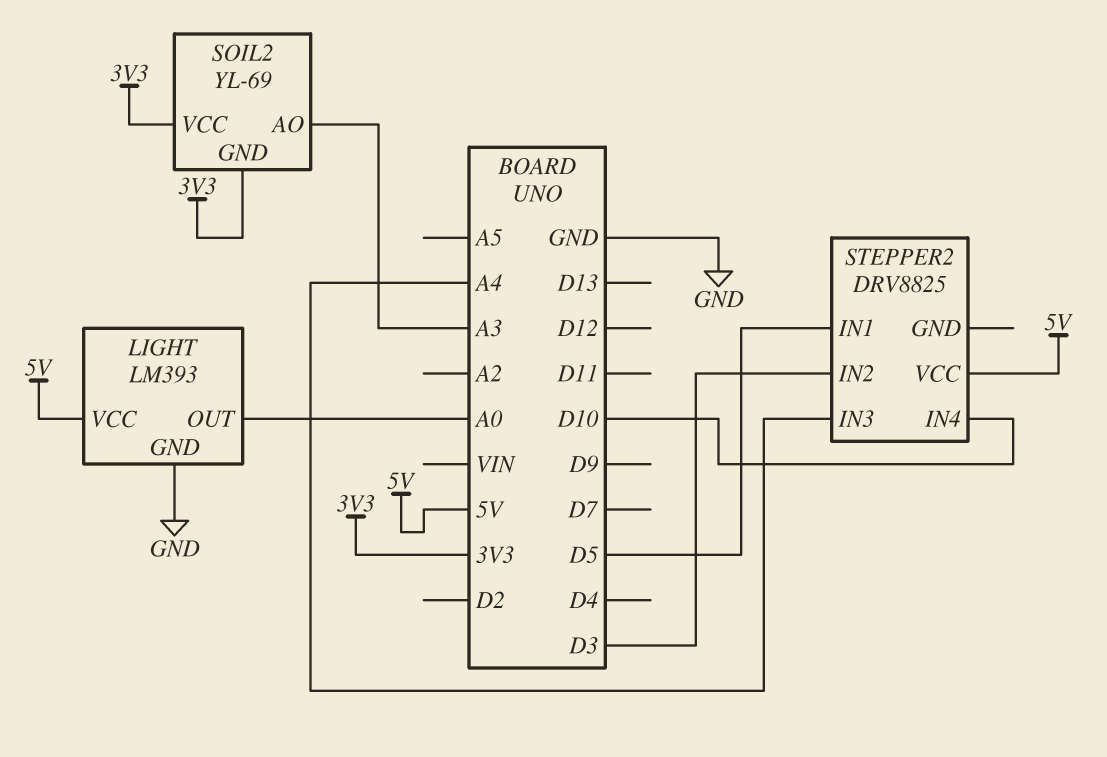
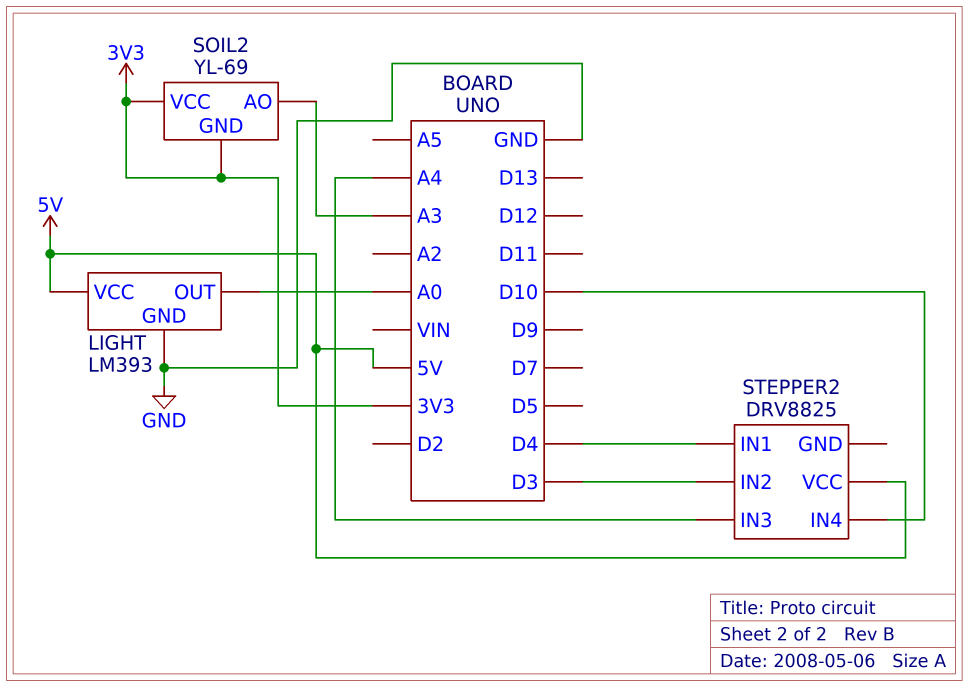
STEPPER2 pin IN1: D5 -> D4

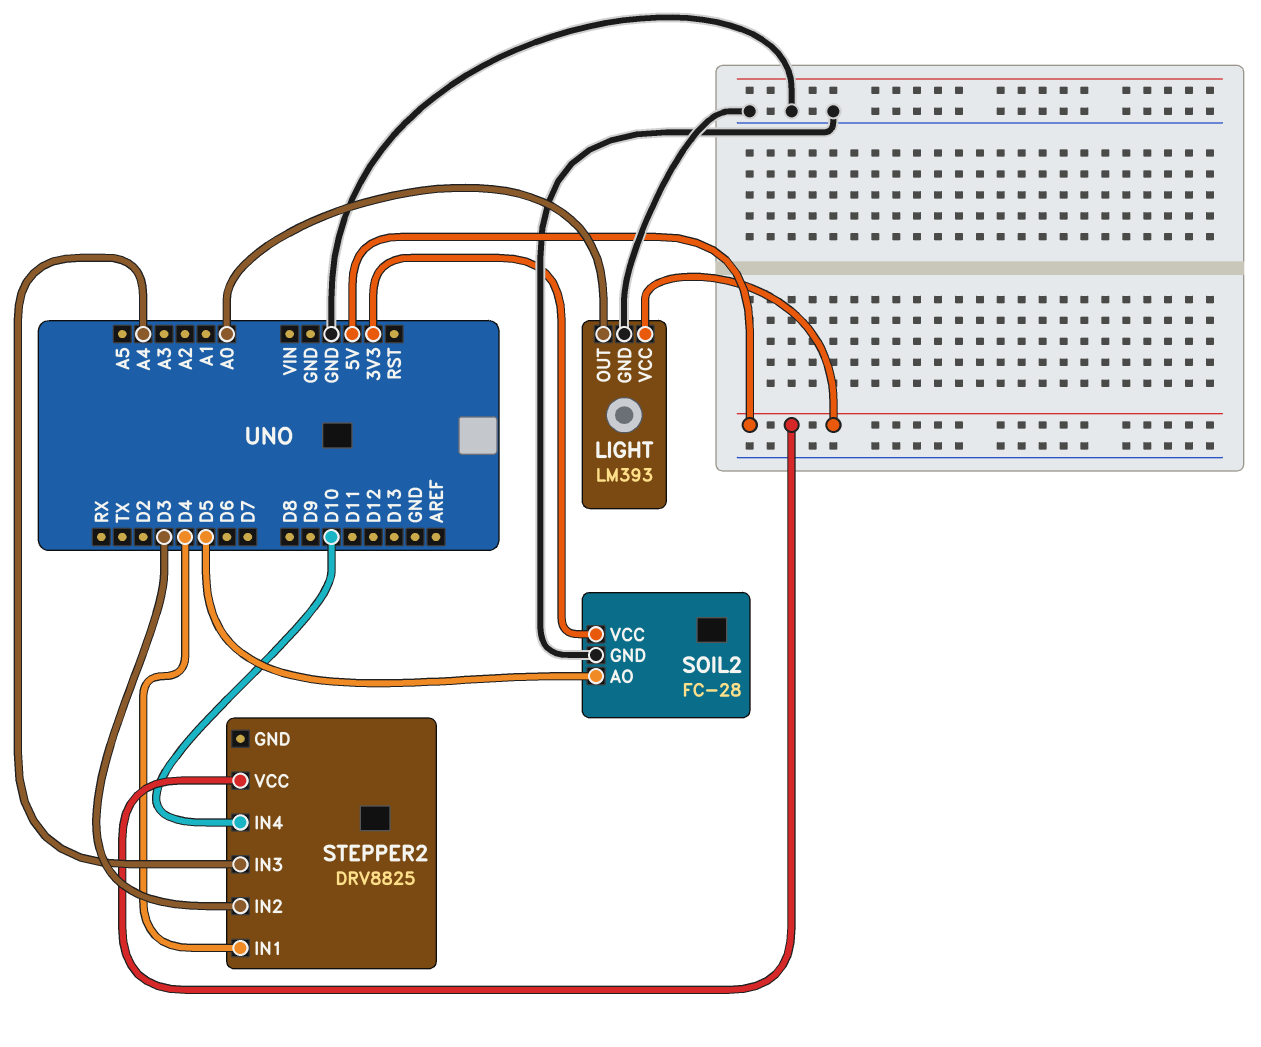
SOIL2: YL-69 -> FC-28
SOIL2 pin AO: A3 -> D5
SOIL2 pin GND: 3V3 -> GND

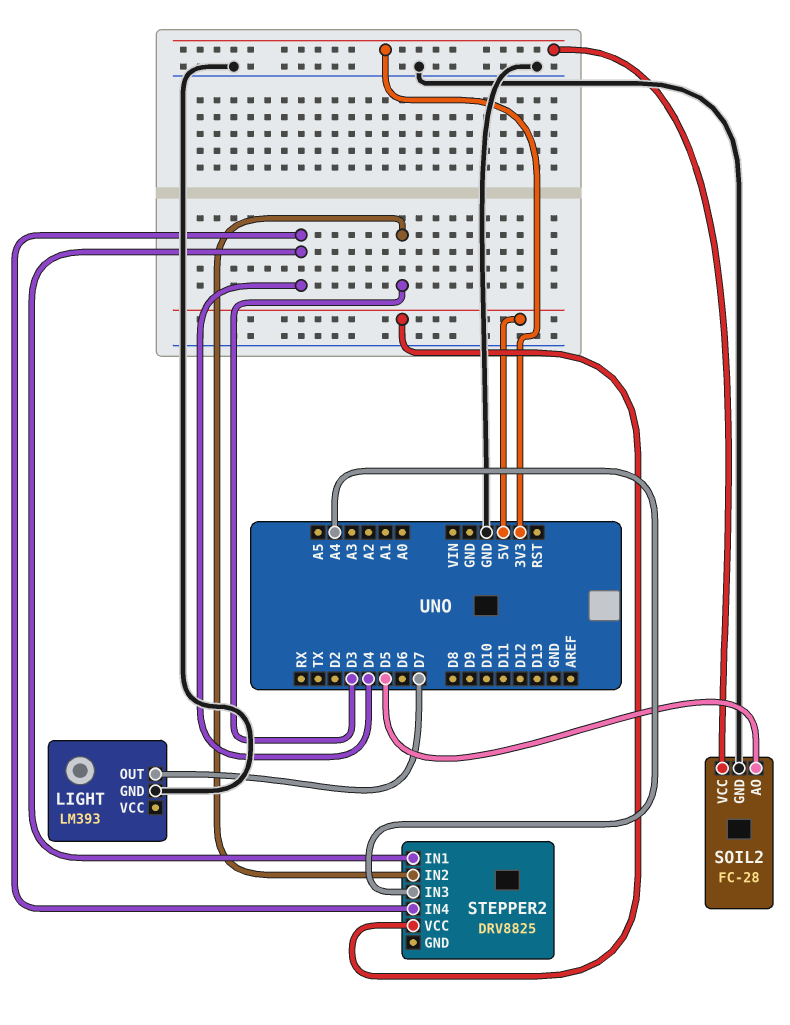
LIGHT pin OUT: A0 -> D7
LIGHT pin VCC: 5V -> none
STEPPER2 pin IN4: D10 -> D4

